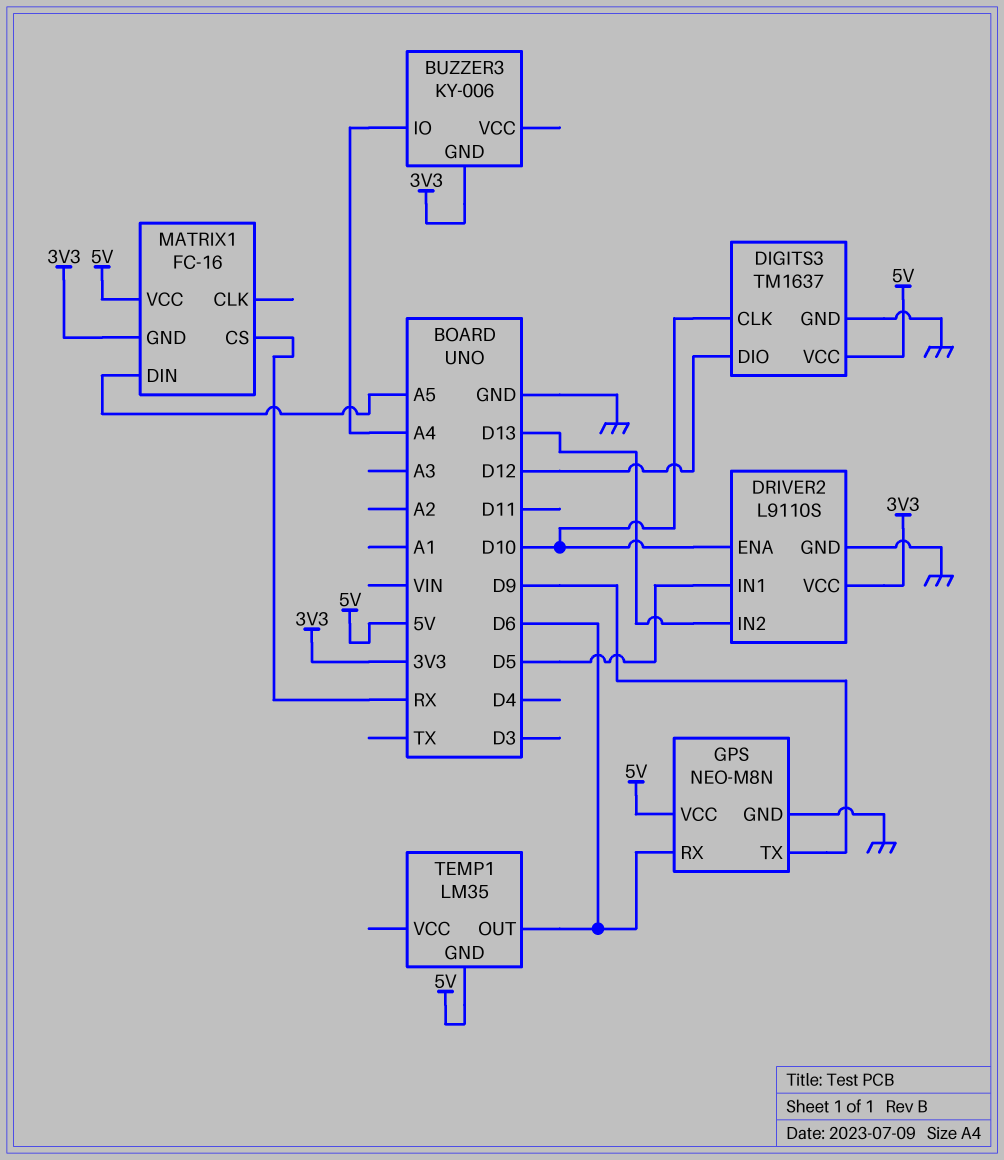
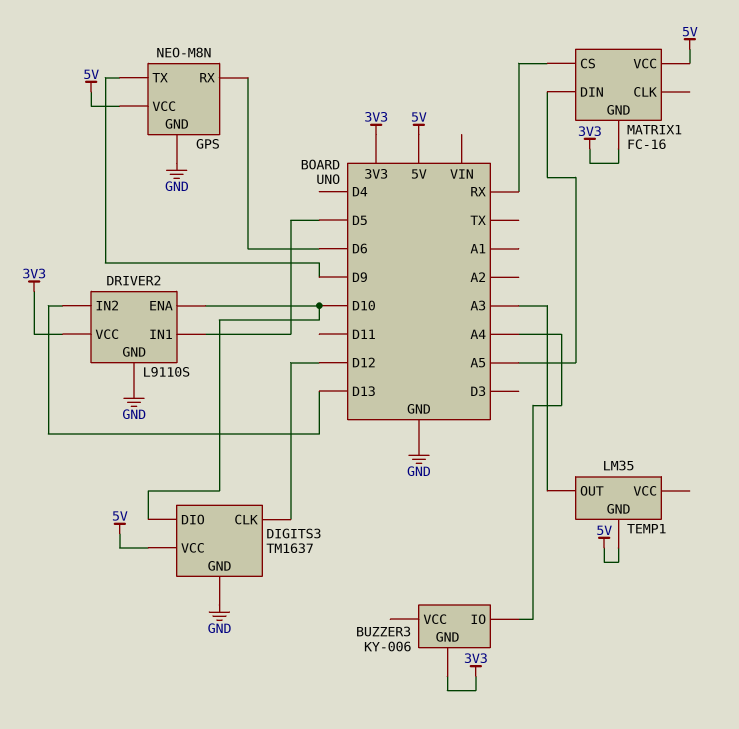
DIGITS3 pin CLK: D10 -> D12
DIGITS3 pin DIO: D12 -> D10
TEMP1 pin OUT: D6 -> A3

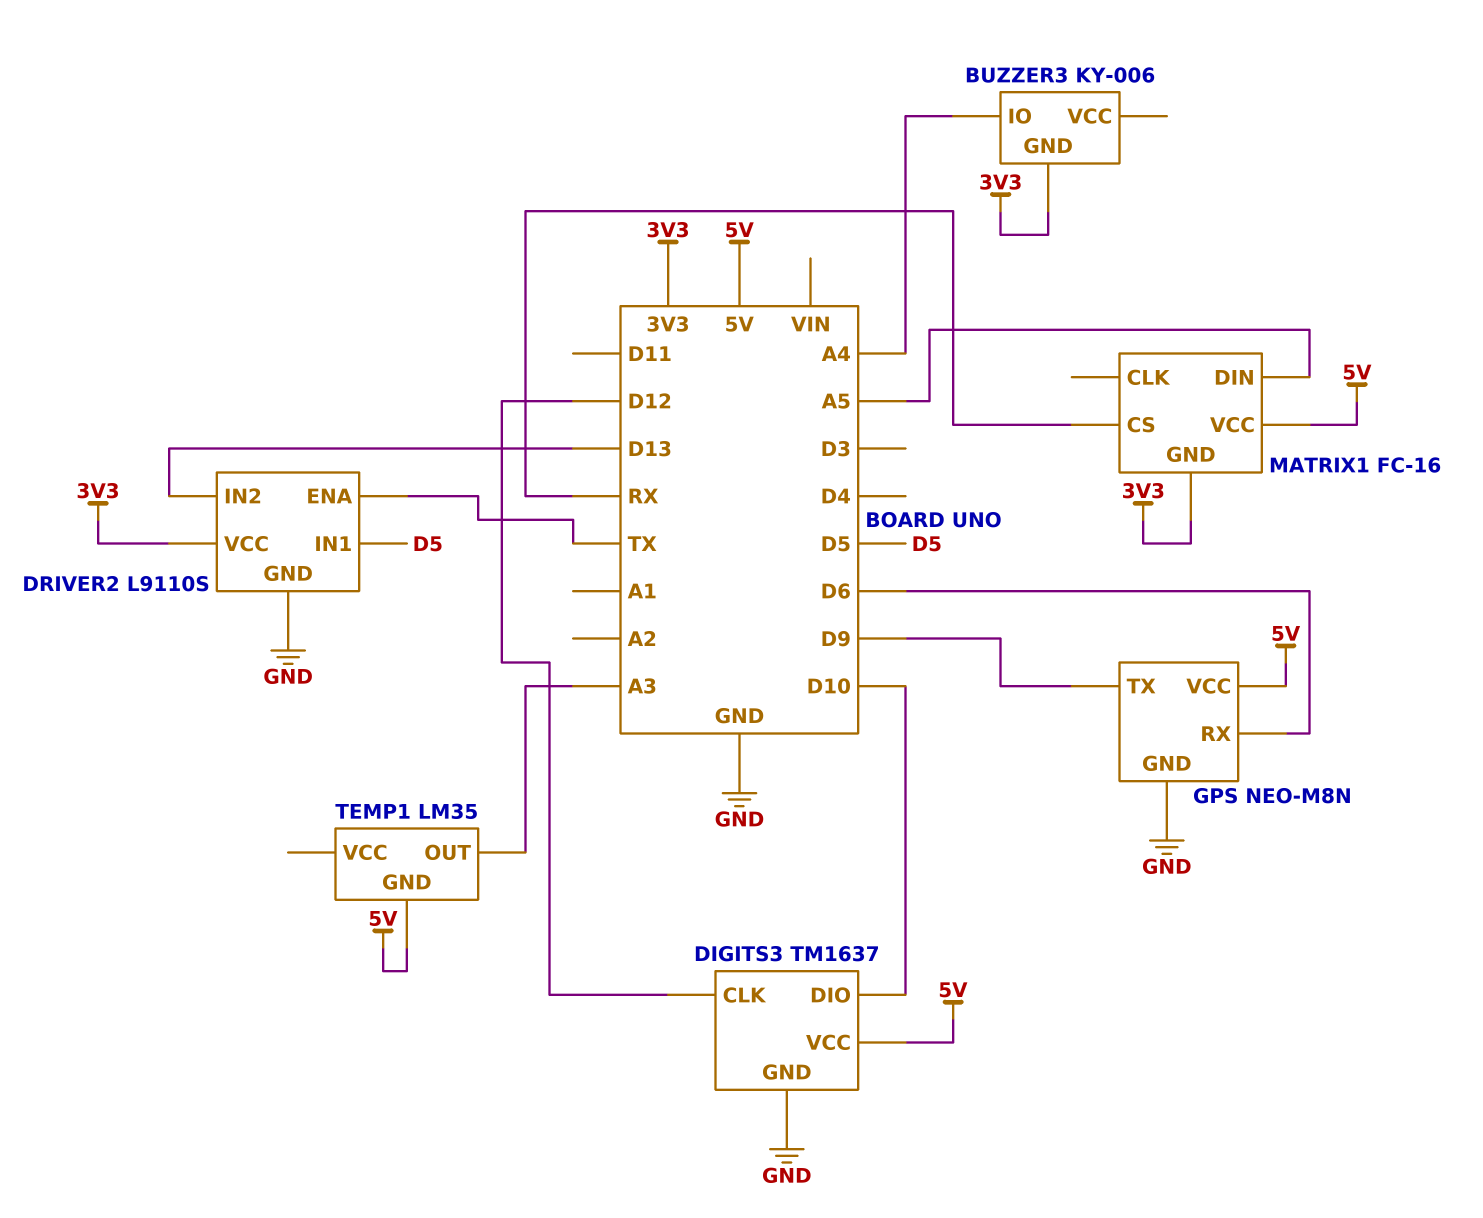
DRIVER2 pin ENA: D10 -> TX

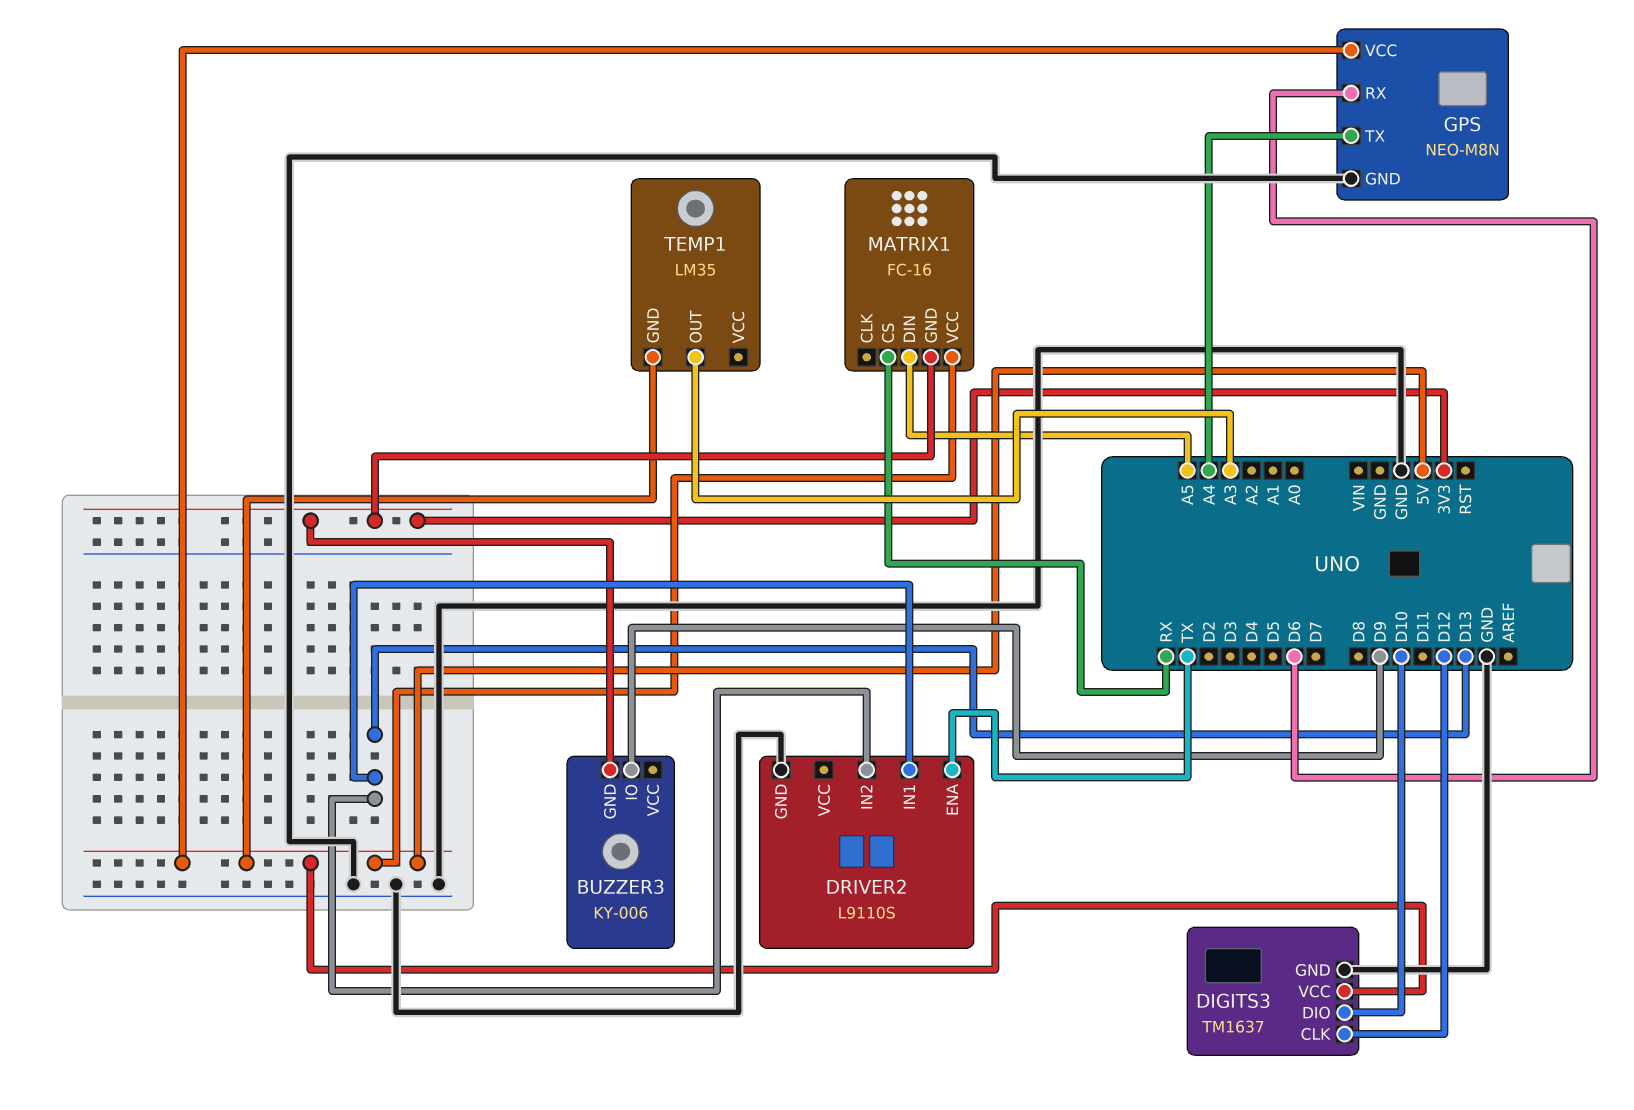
BUZZER3 pin IO: A4 -> D9
DRIVER2 pin IN1: D5 -> D13
DRIVER2 pin VCC: 3V3 -> none
GPS pin TX: D9 -> A4

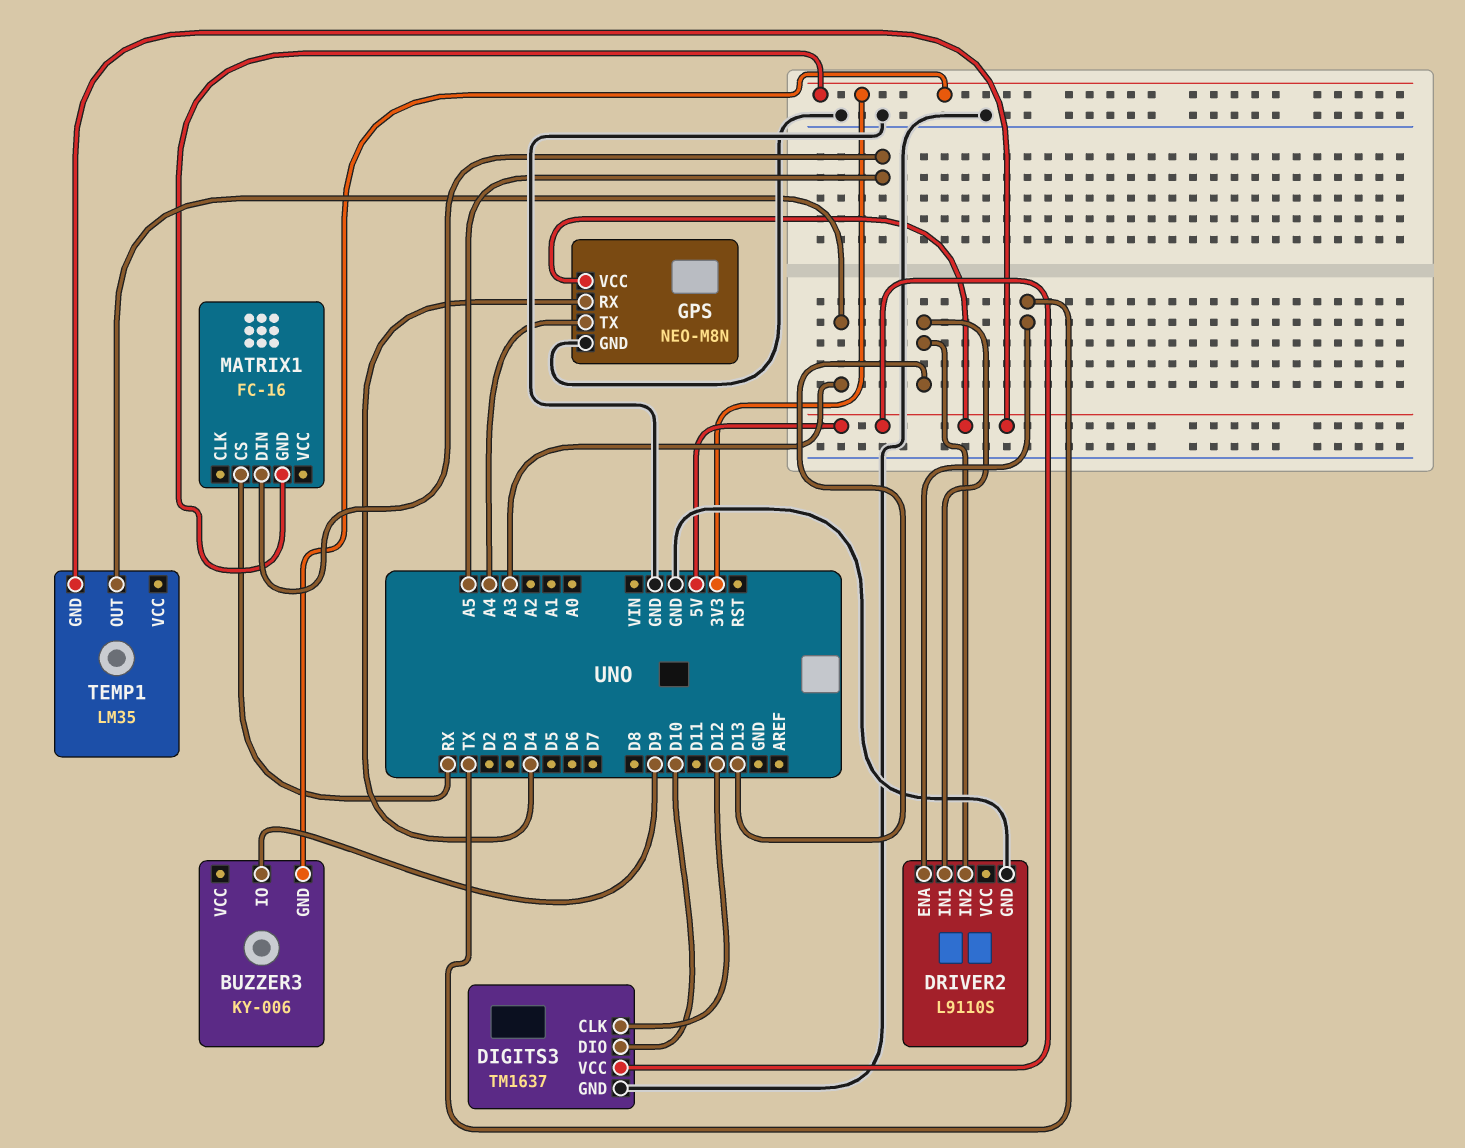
GPS pin RX: D6 -> D4
MATRIX1 pin VCC: 5V -> none

